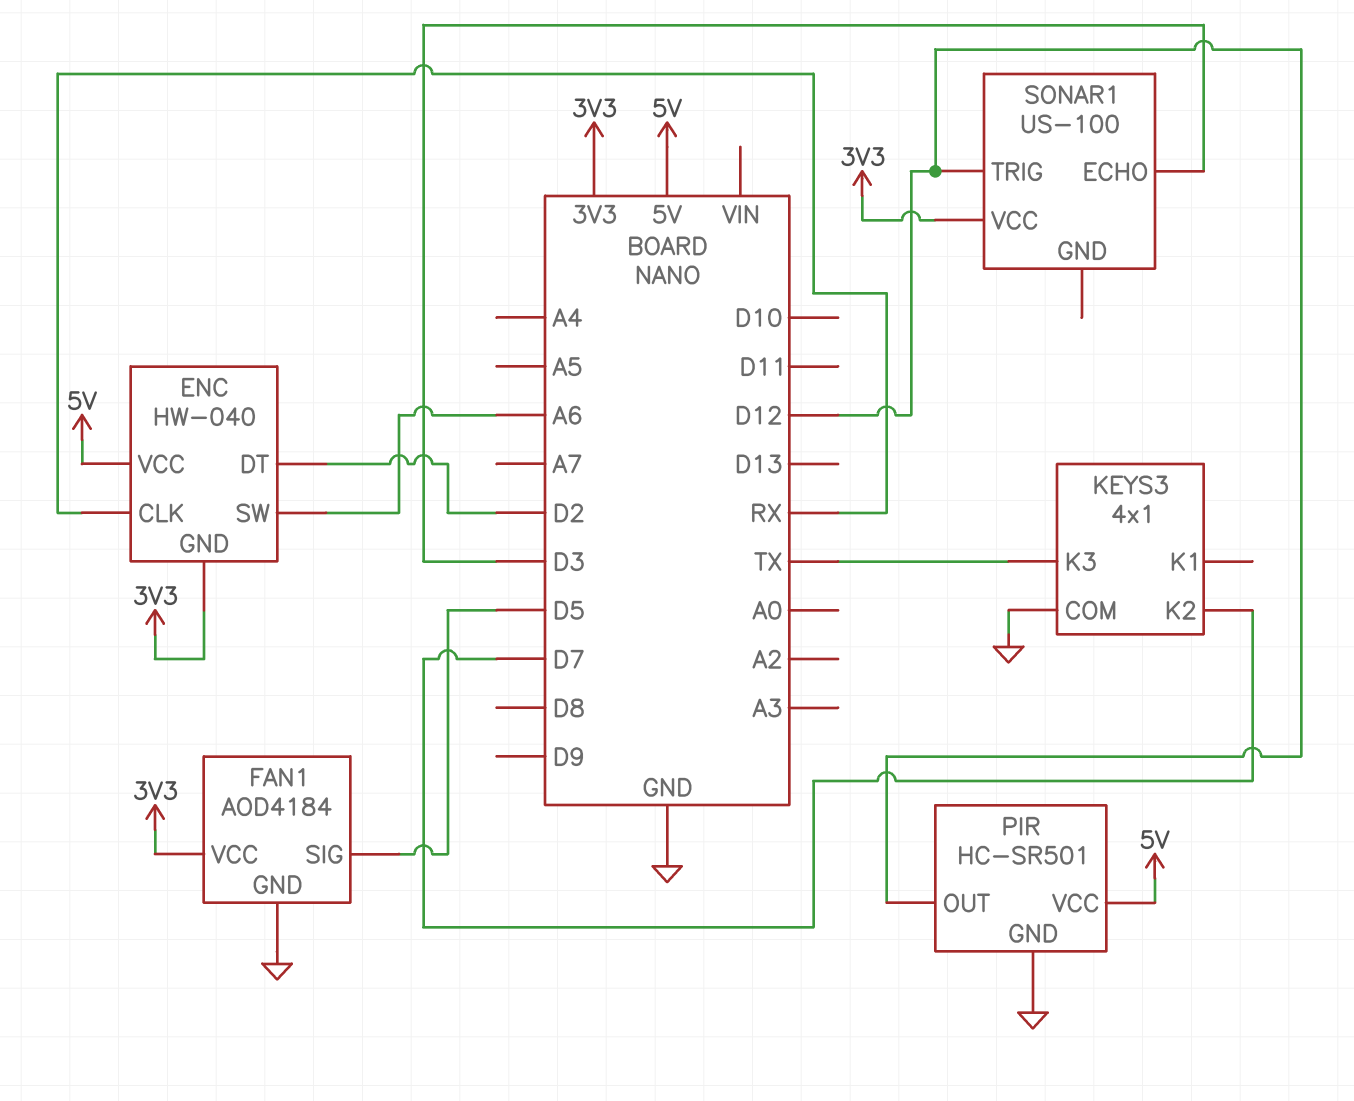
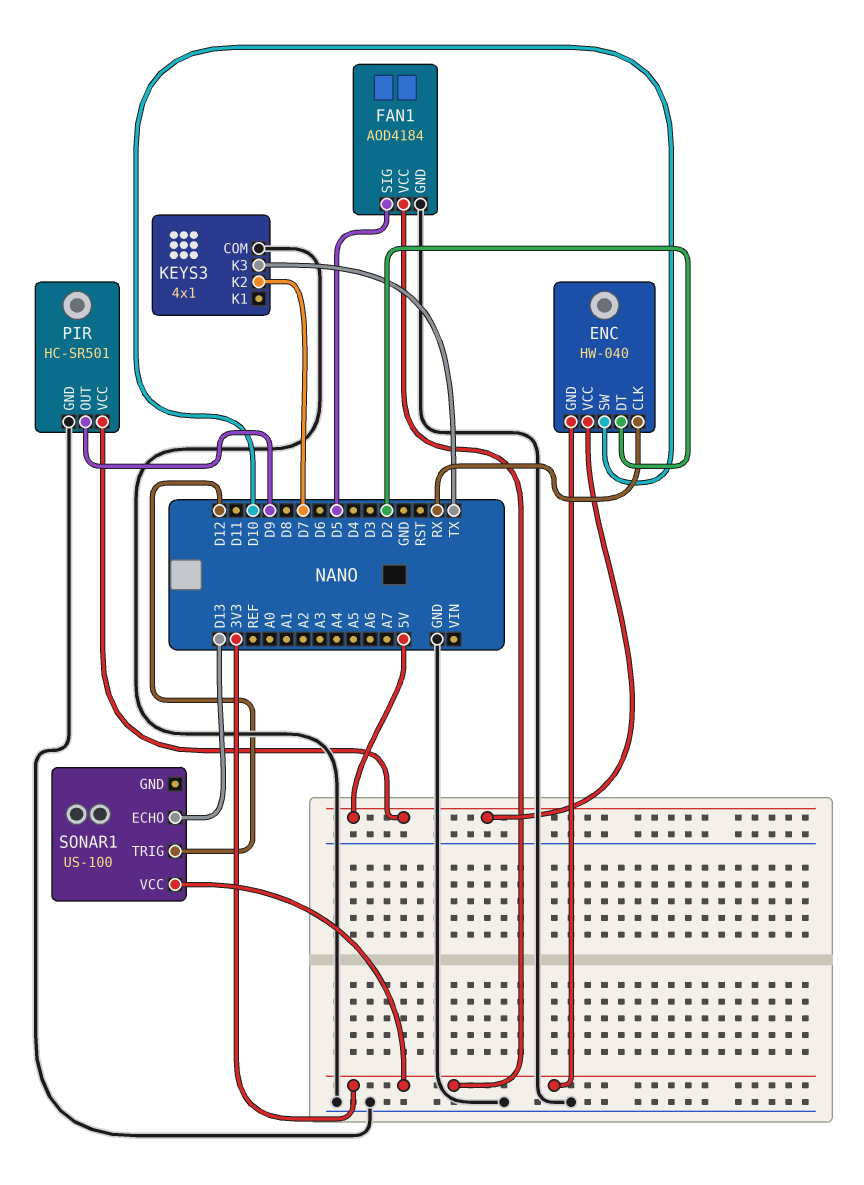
ENC pin SW: A6 -> D10
PIR pin OUT: D12 -> D9
SONAR1 pin ECHO: D3 -> D13

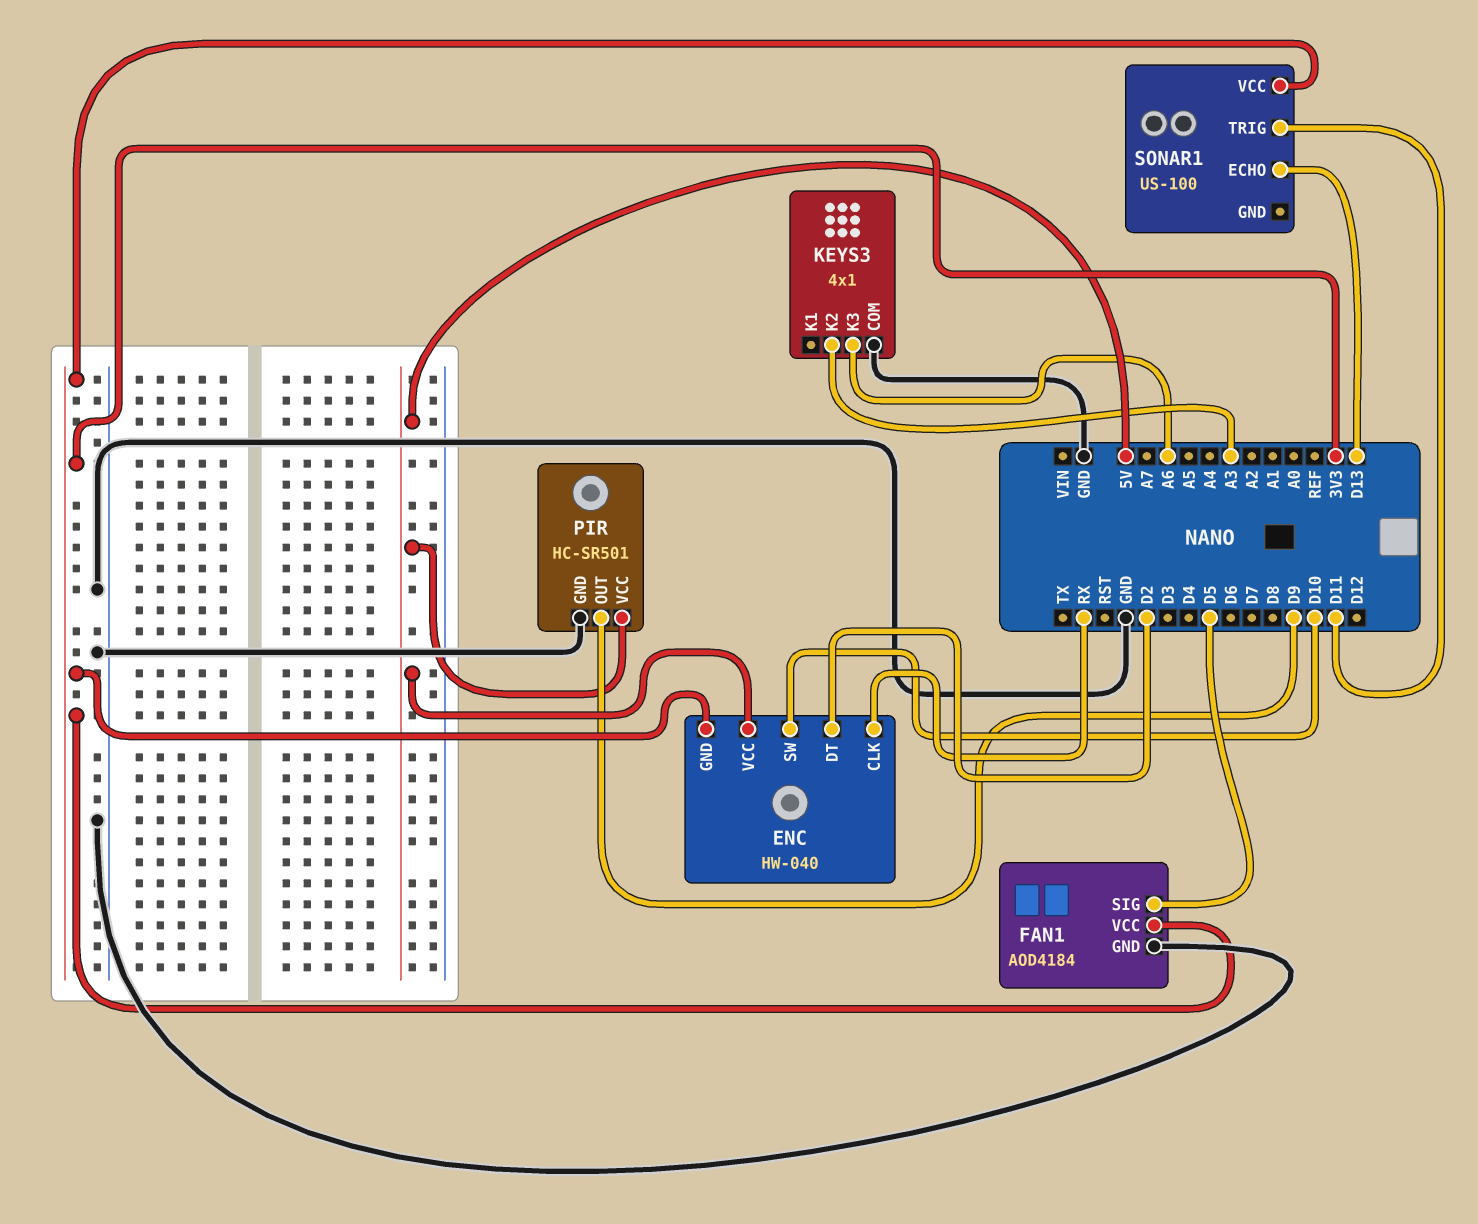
KEYS3 pin K2: D7 -> A3
KEYS3 pin K3: TX -> A6
SONAR1 pin TRIG: D12 -> D11

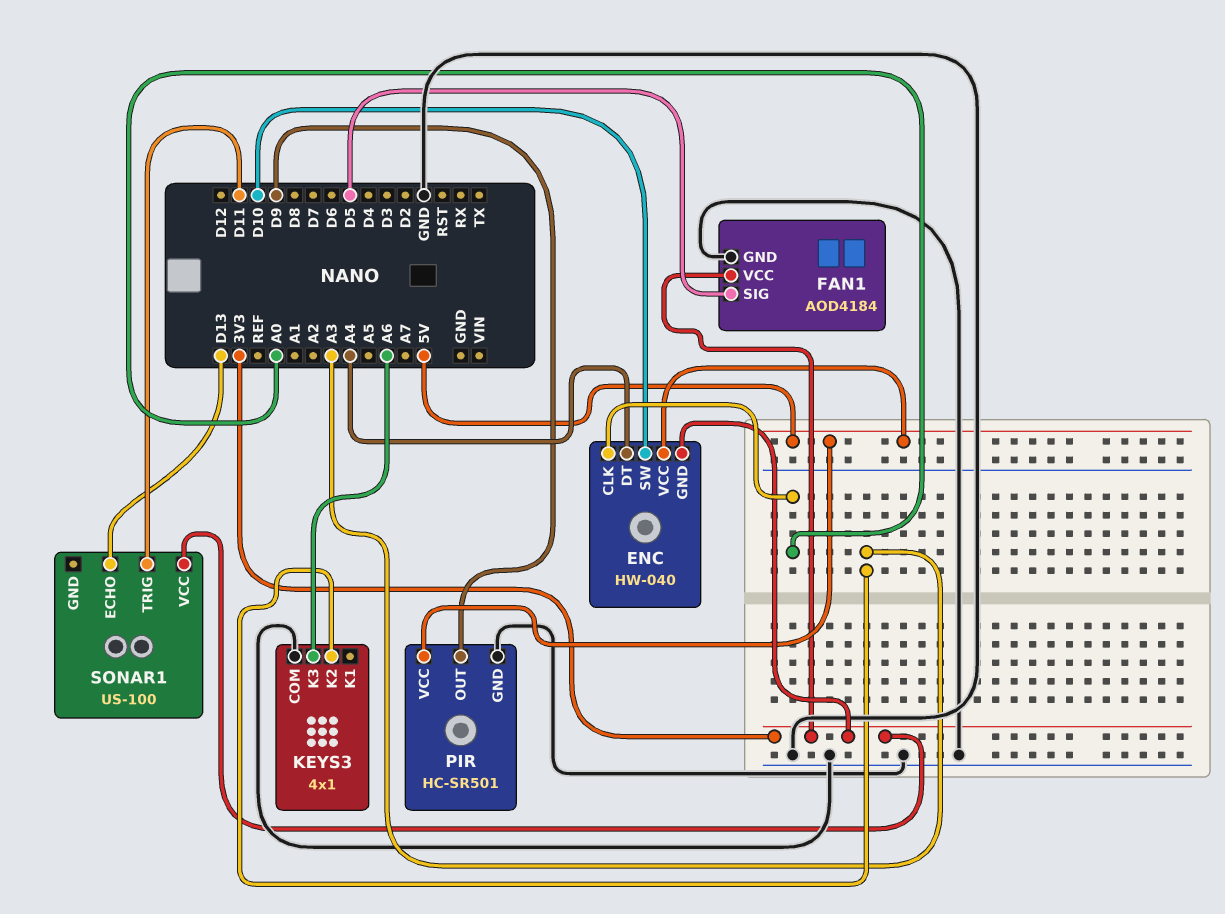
ENC pin CLK: RX -> A0
ENC pin DT: D2 -> A4

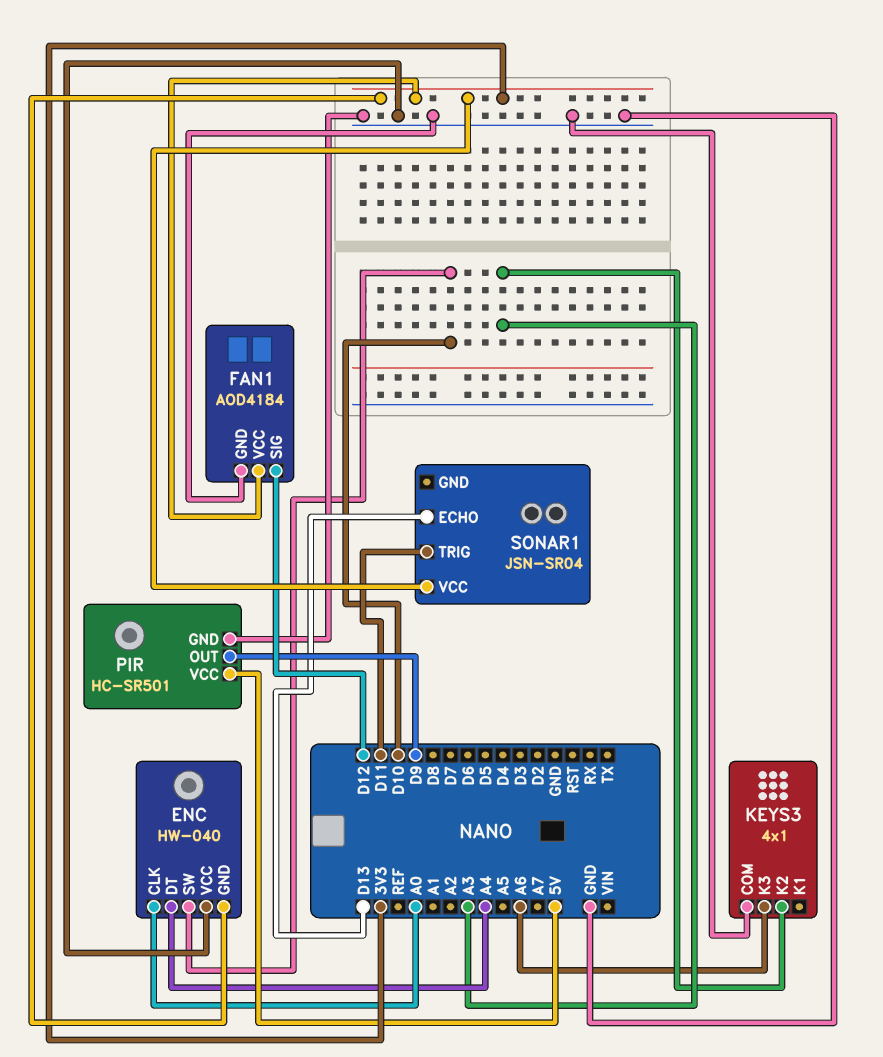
ENC pin VCC: 5V -> GND
FAN1 pin SIG: D5 -> D12
SONAR1: US-100 -> JSN-SR04

